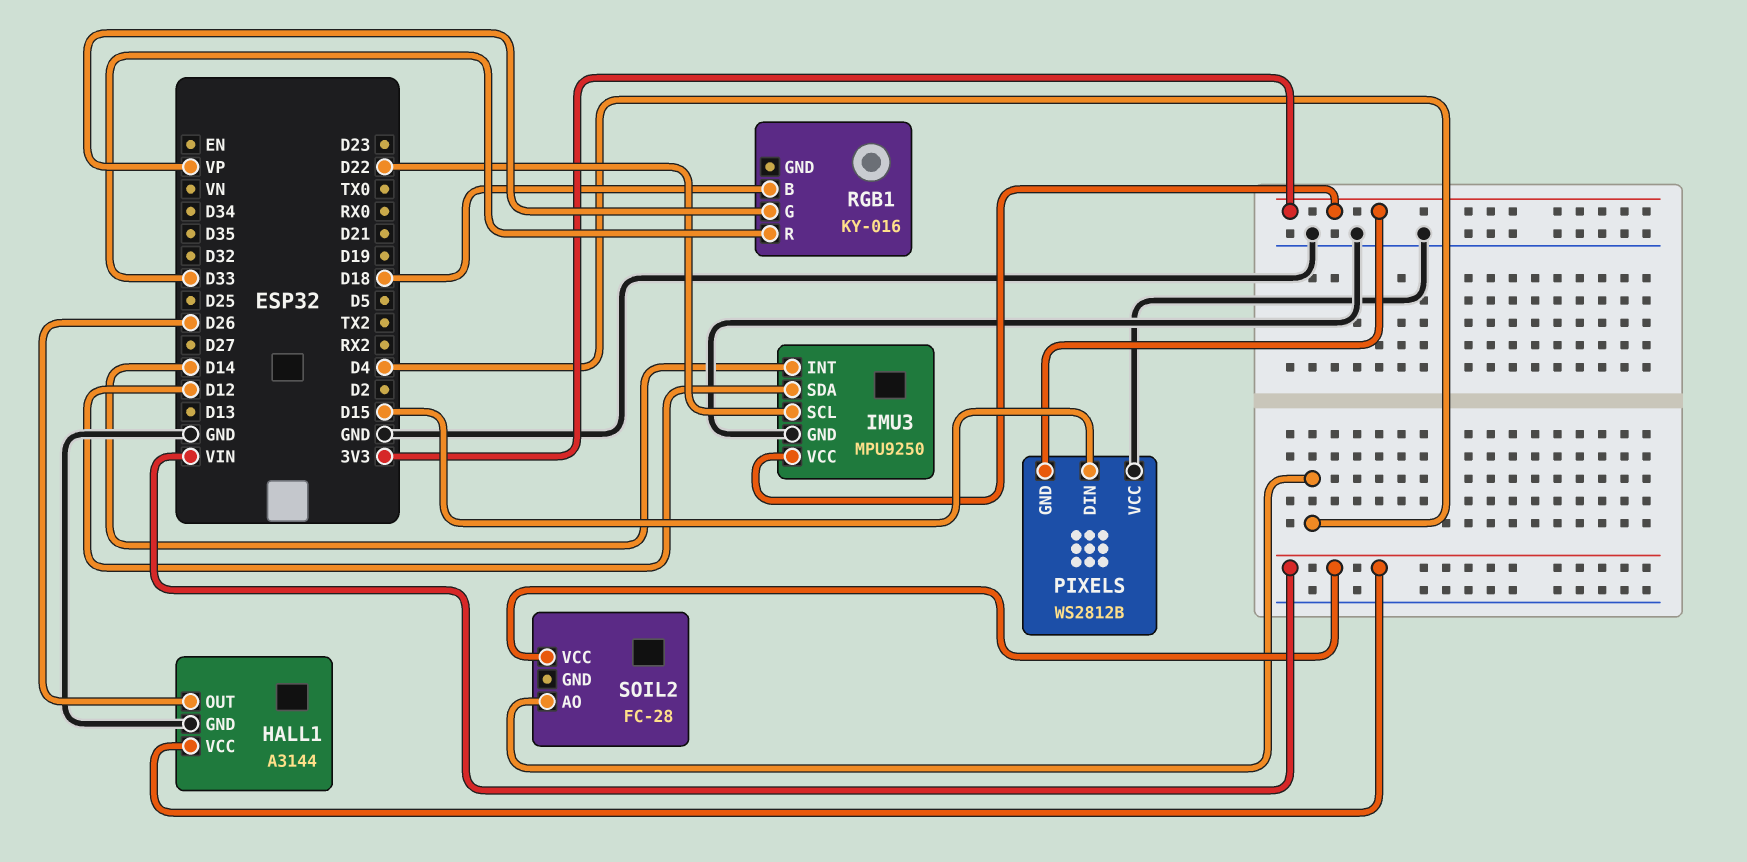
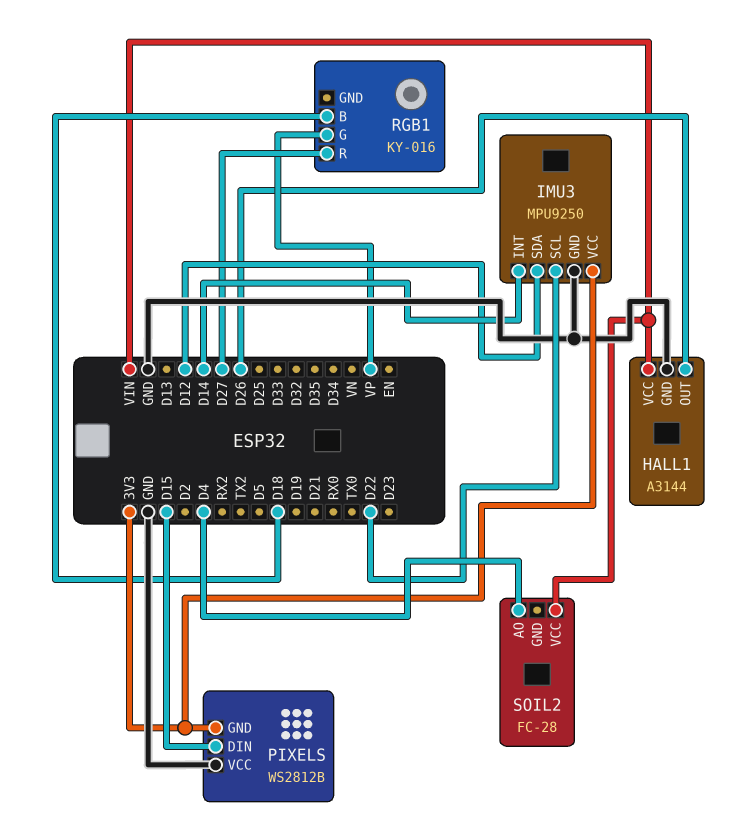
RGB1 pin R: D33 -> D27

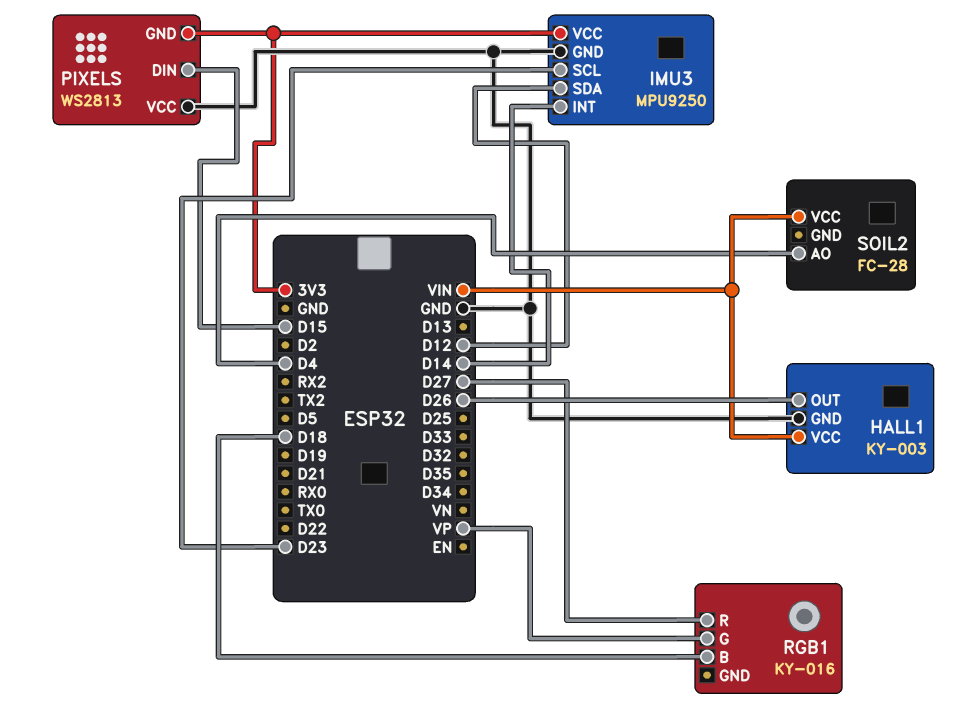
HALL1: A3144 -> KY-003
IMU3 pin SCL: D22 -> D23
PIXELS: WS2812B -> WS2813

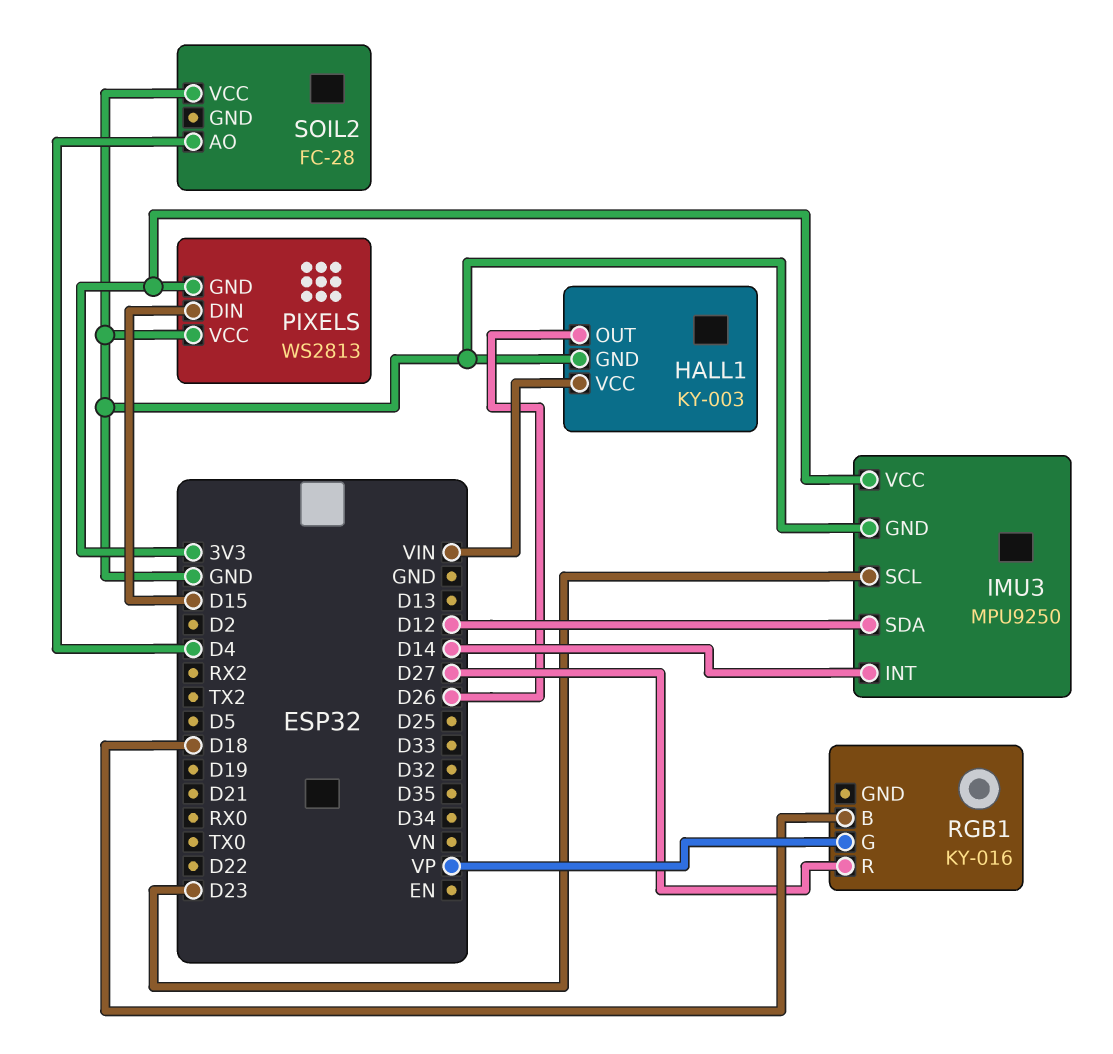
SOIL2 pin VCC: VIN -> GND

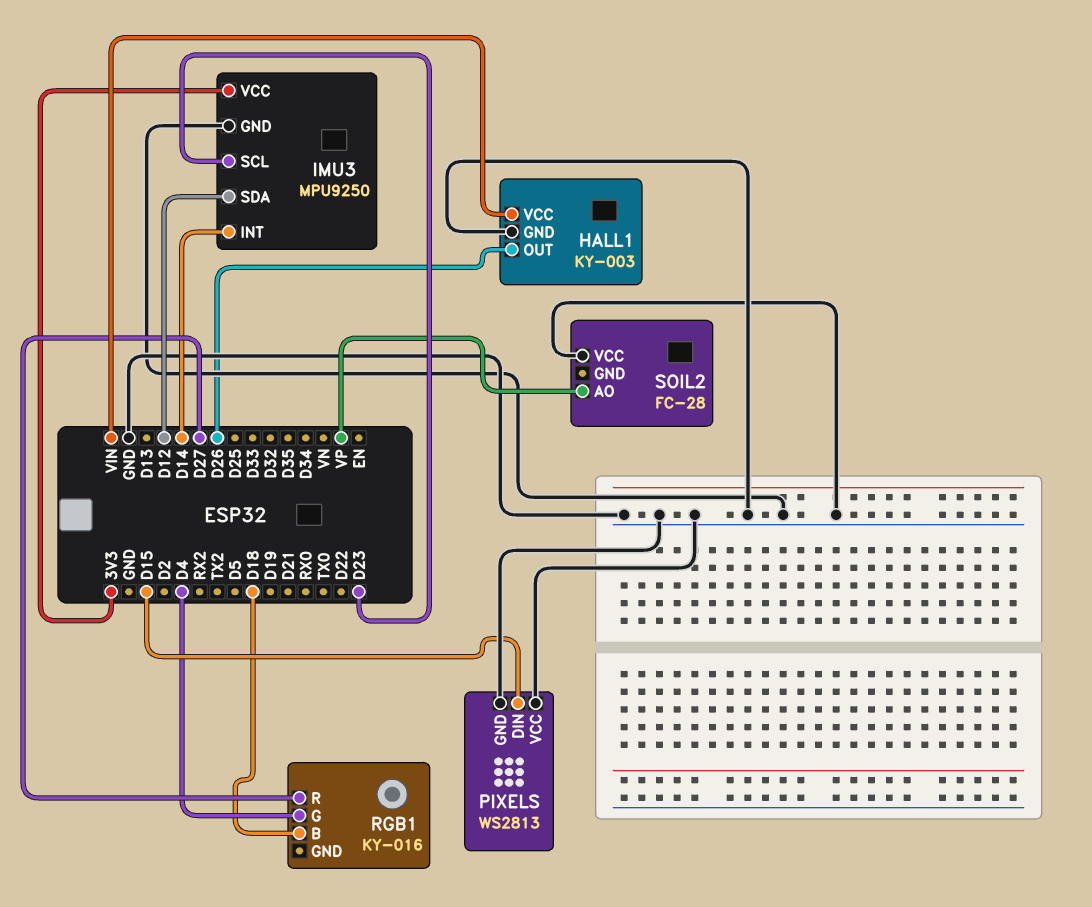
PIXELS pin GND: 3V3 -> GND
RGB1 pin G: VP -> D4
SOIL2 pin AO: D4 -> VP

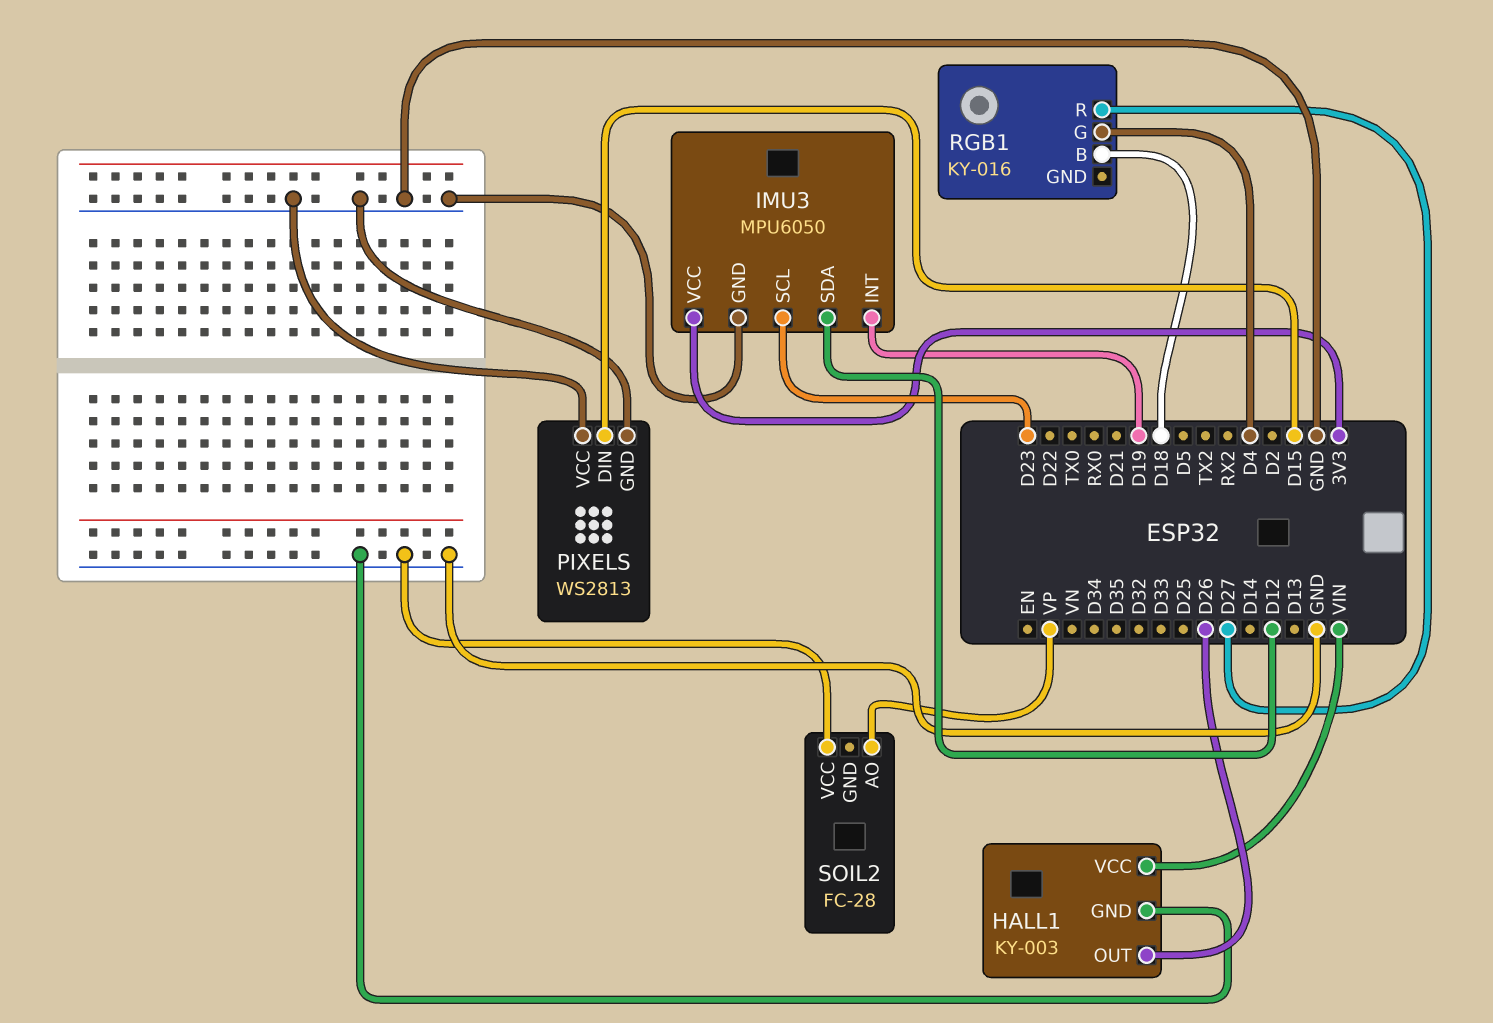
IMU3: MPU9250 -> MPU6050
IMU3 pin INT: D14 -> D19

